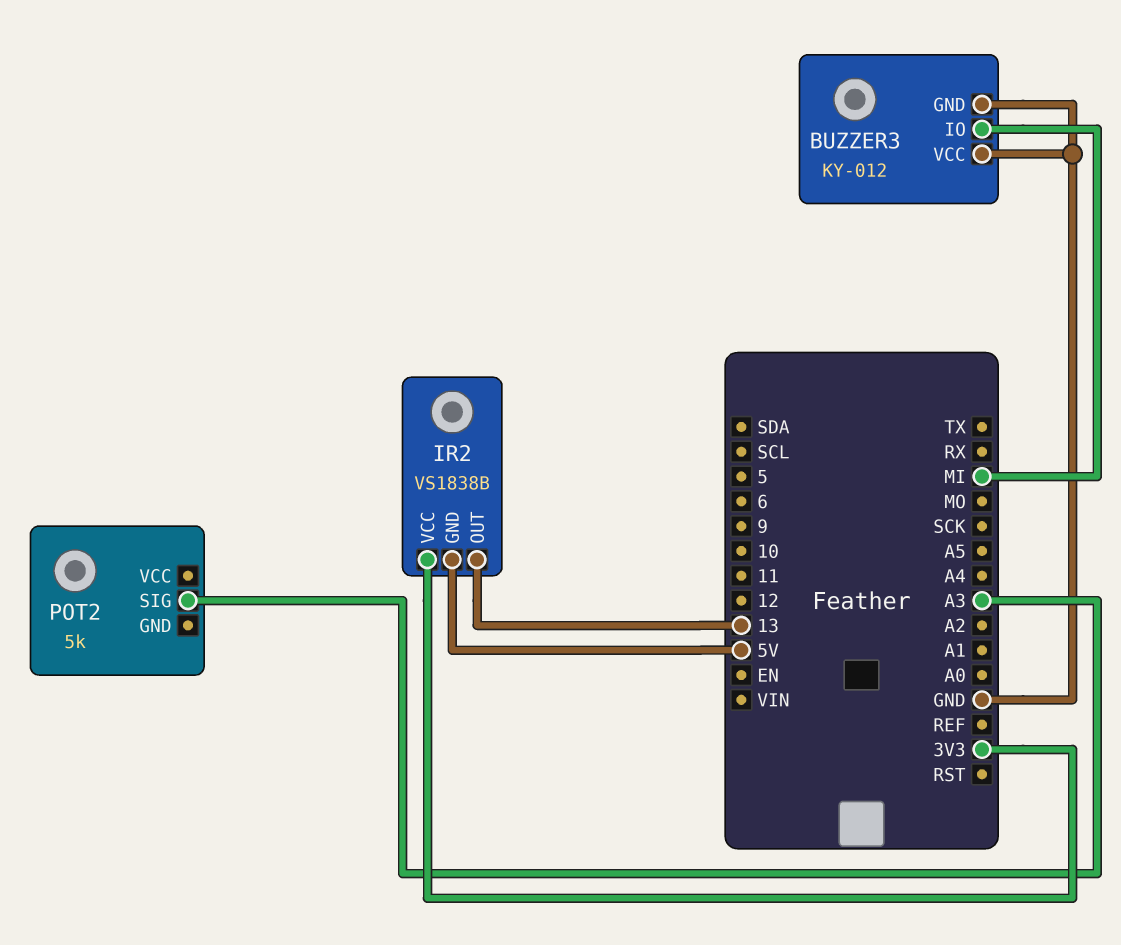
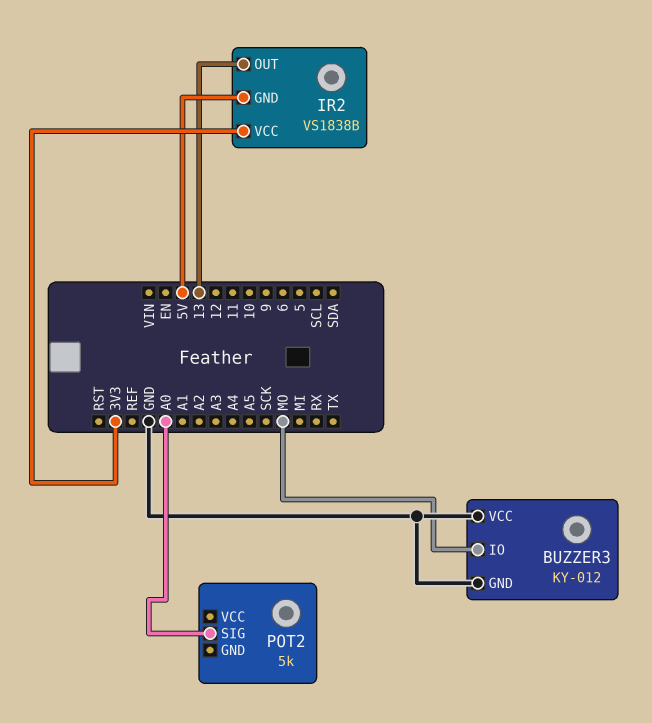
BUZZER3 pin IO: MI -> MO
POT2 pin SIG: A3 -> A0

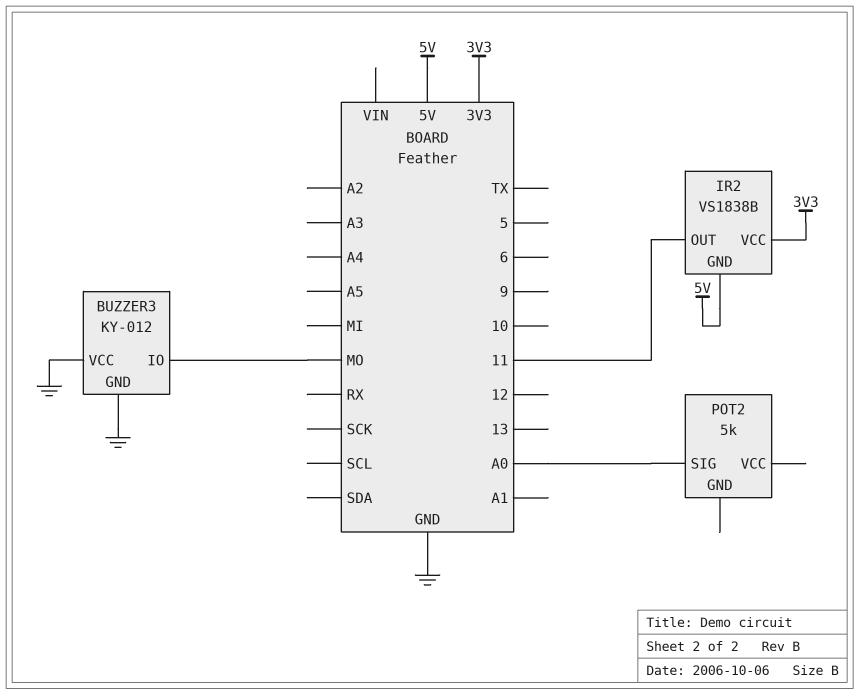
IR2 pin OUT: 13 -> 11

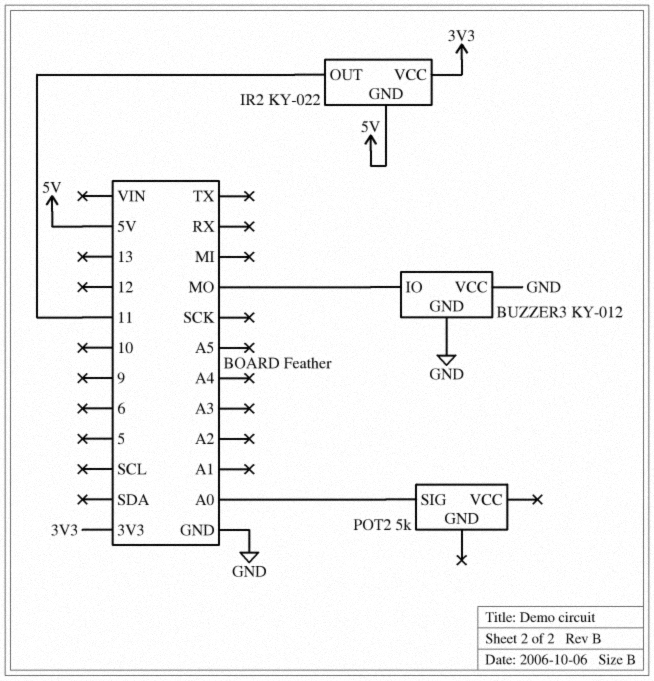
IR2: VS1838B -> KY-022

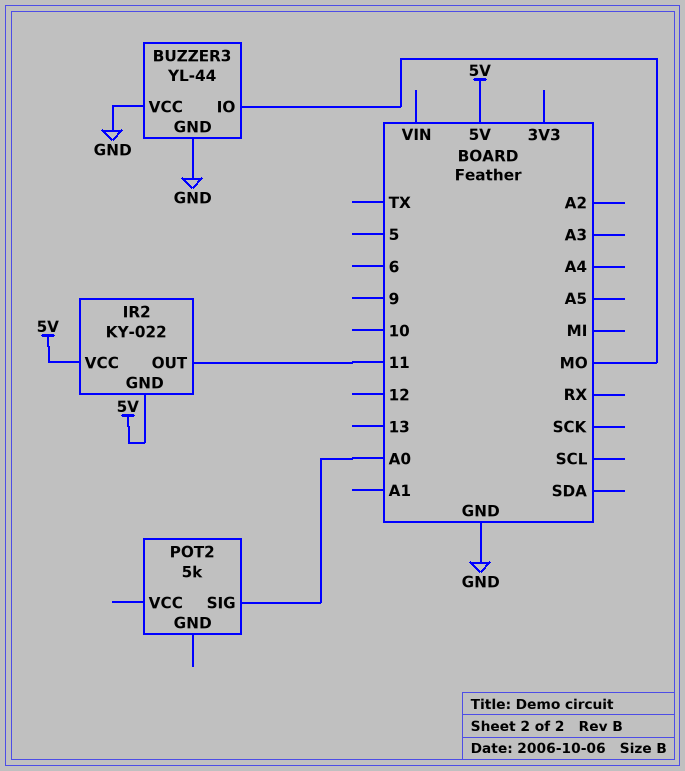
BUZZER3: KY-012 -> YL-44
IR2 pin VCC: 3V3 -> 5V

